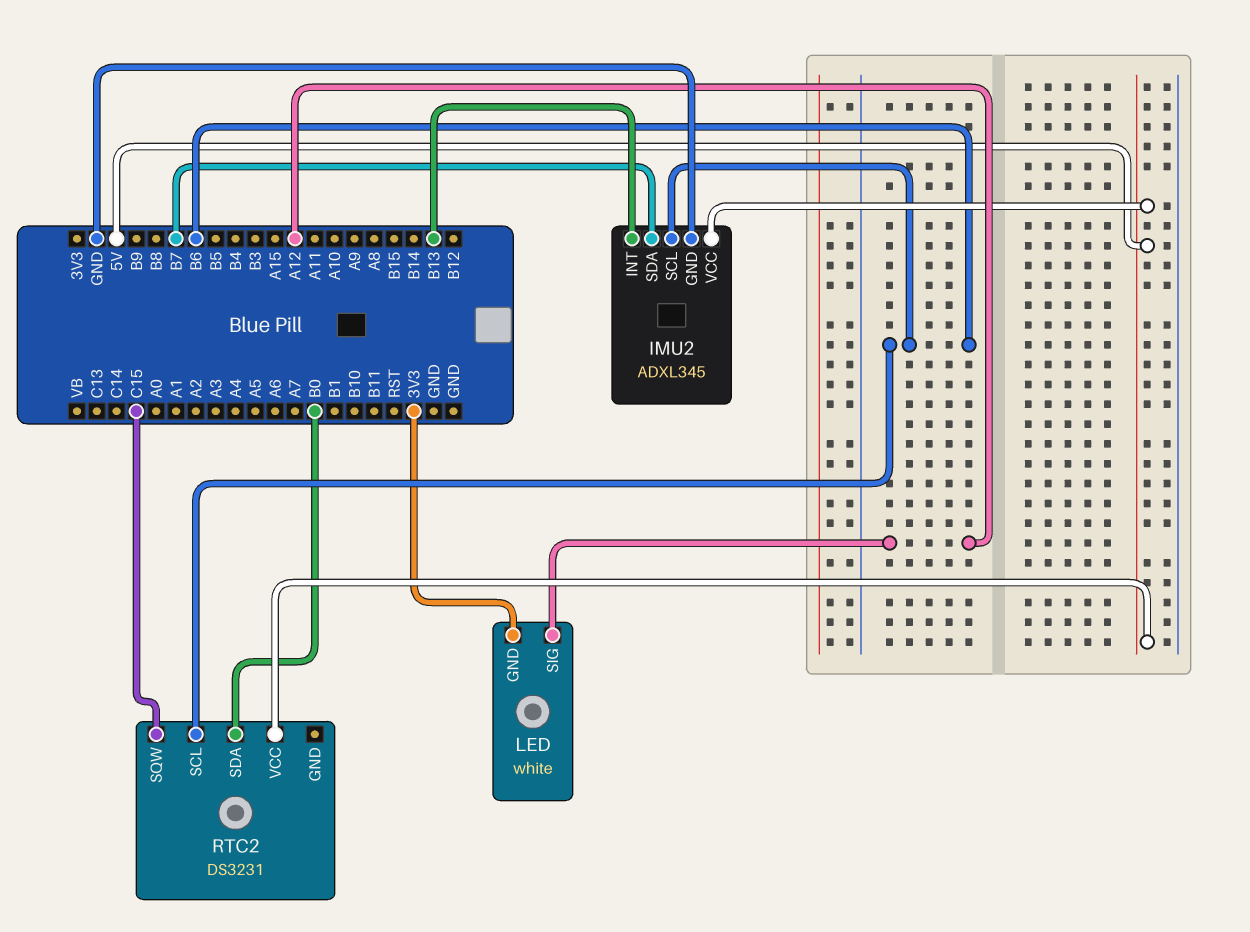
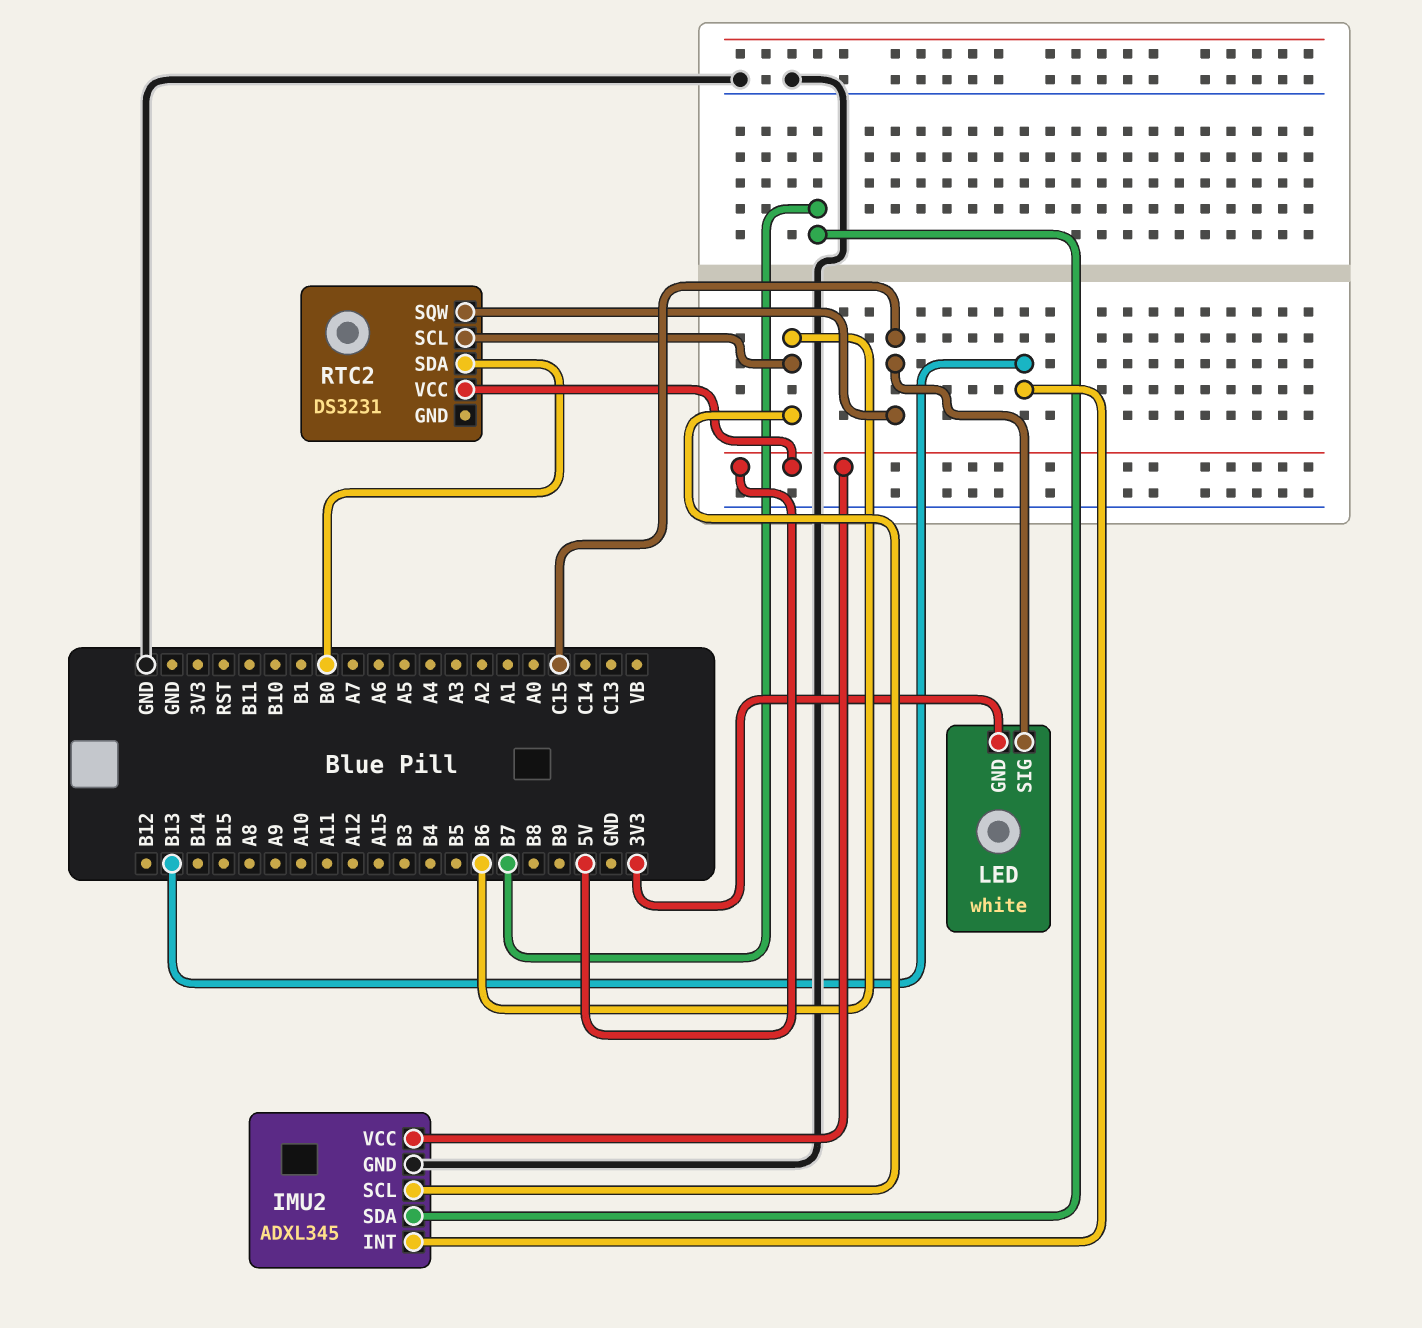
LED pin SIG: A12 -> C15

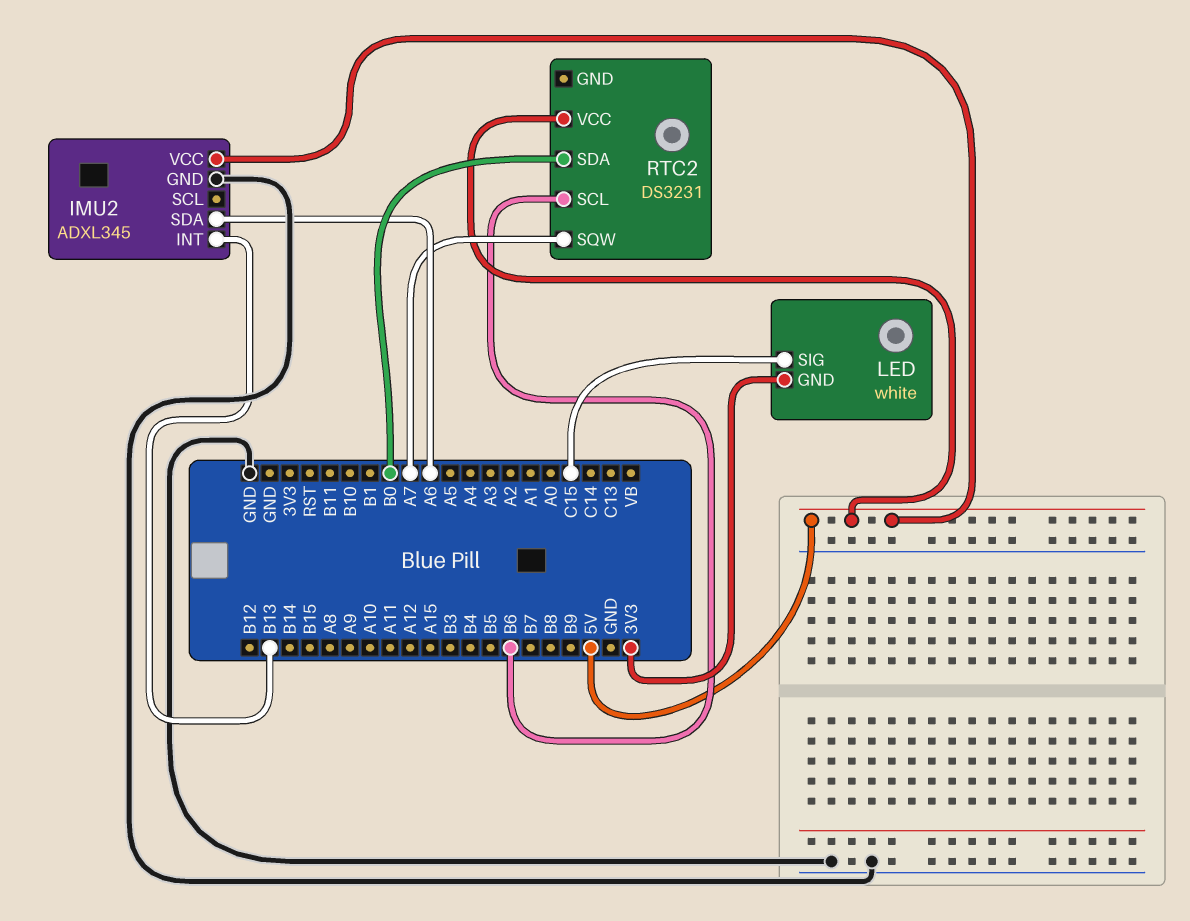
IMU2 pin SCL: B6 -> none
IMU2 pin SDA: B7 -> A6
RTC2 pin SQW: C15 -> A7

